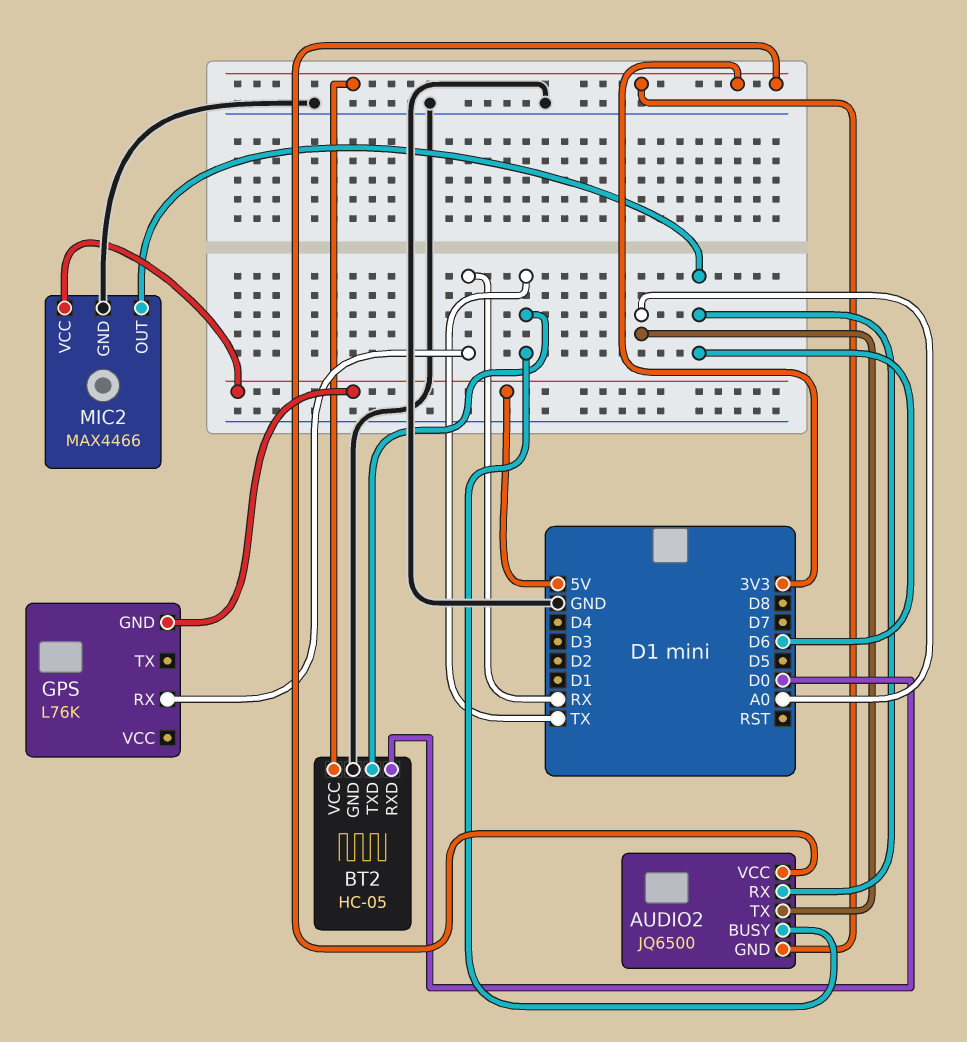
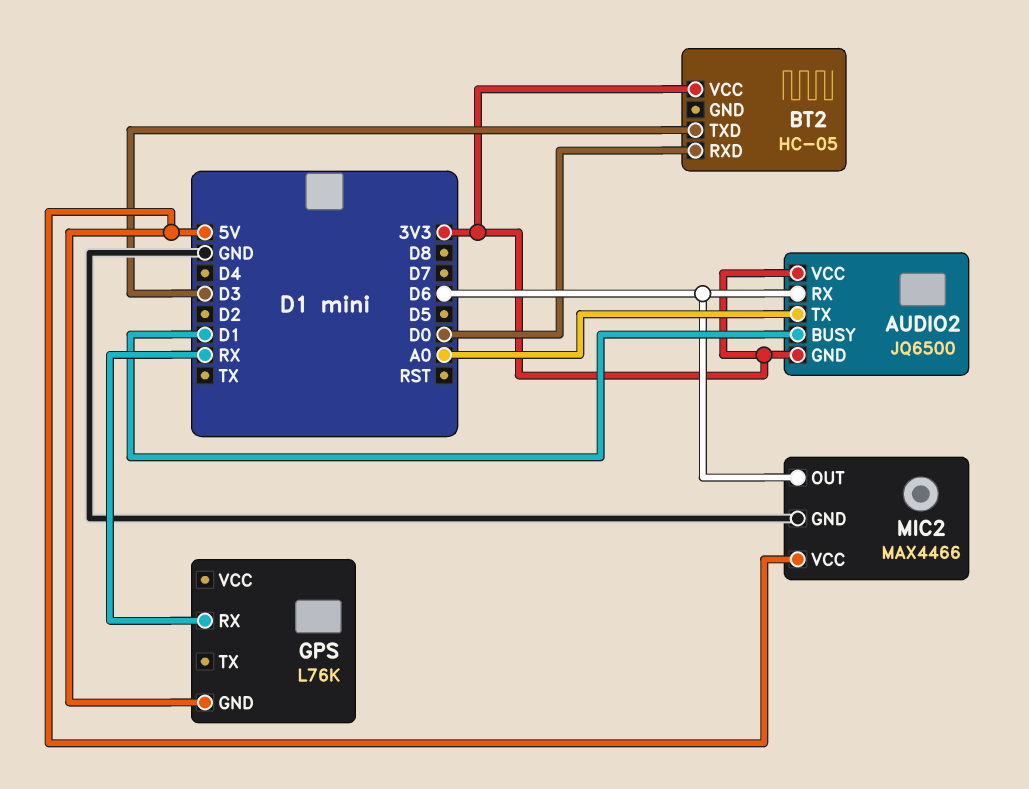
AUDIO2 pin BUSY: TX -> D1
BT2 pin GND: GND -> none
BT2 pin TXD: TX -> D3

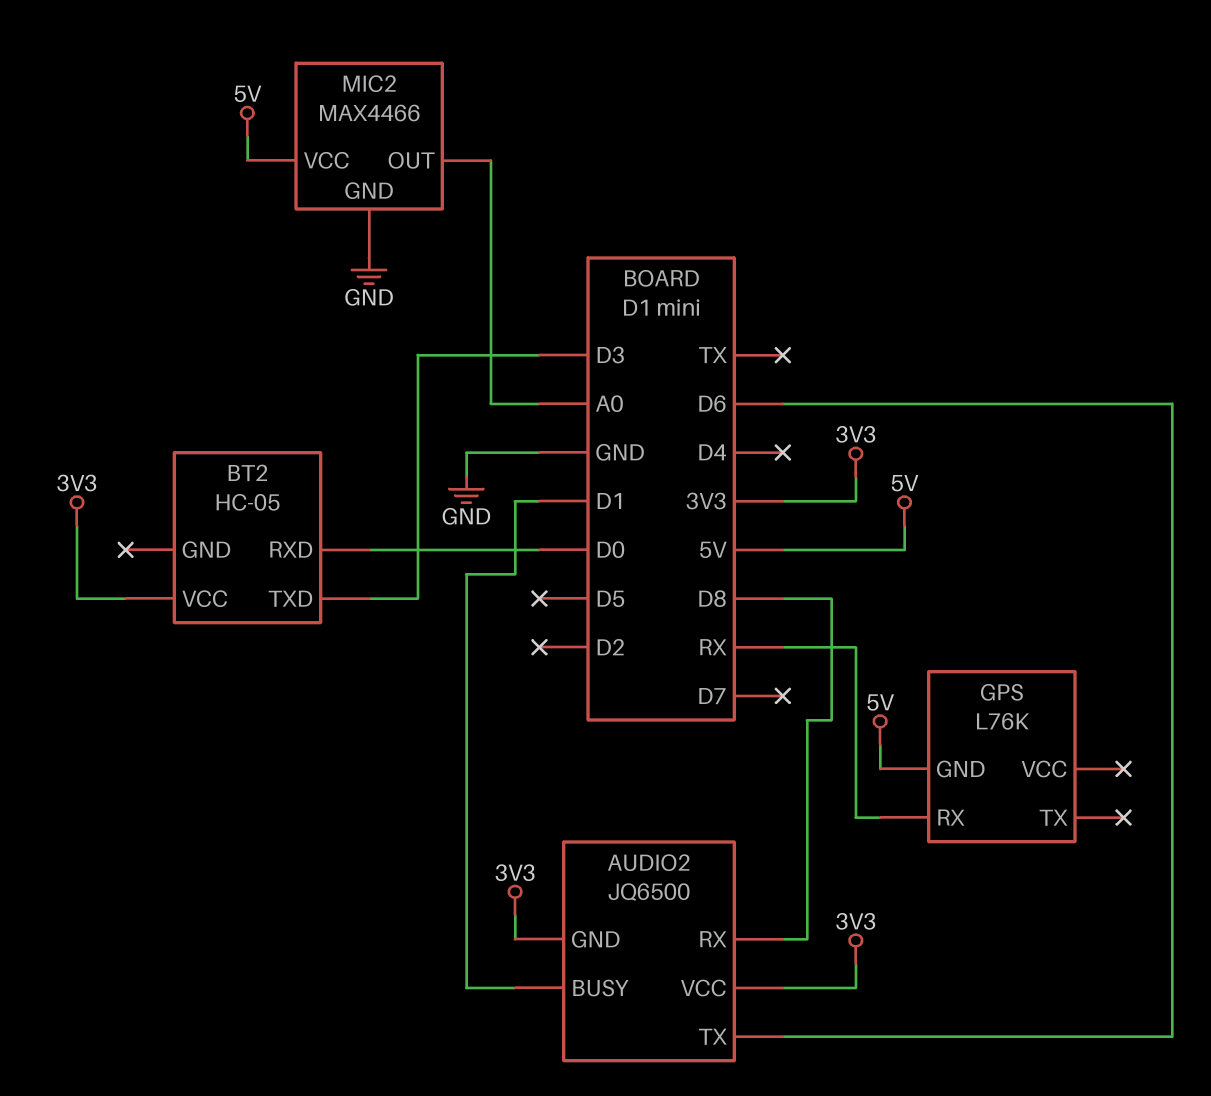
AUDIO2 pin RX: D6 -> D8
AUDIO2 pin TX: A0 -> D6
MIC2 pin OUT: D6 -> A0

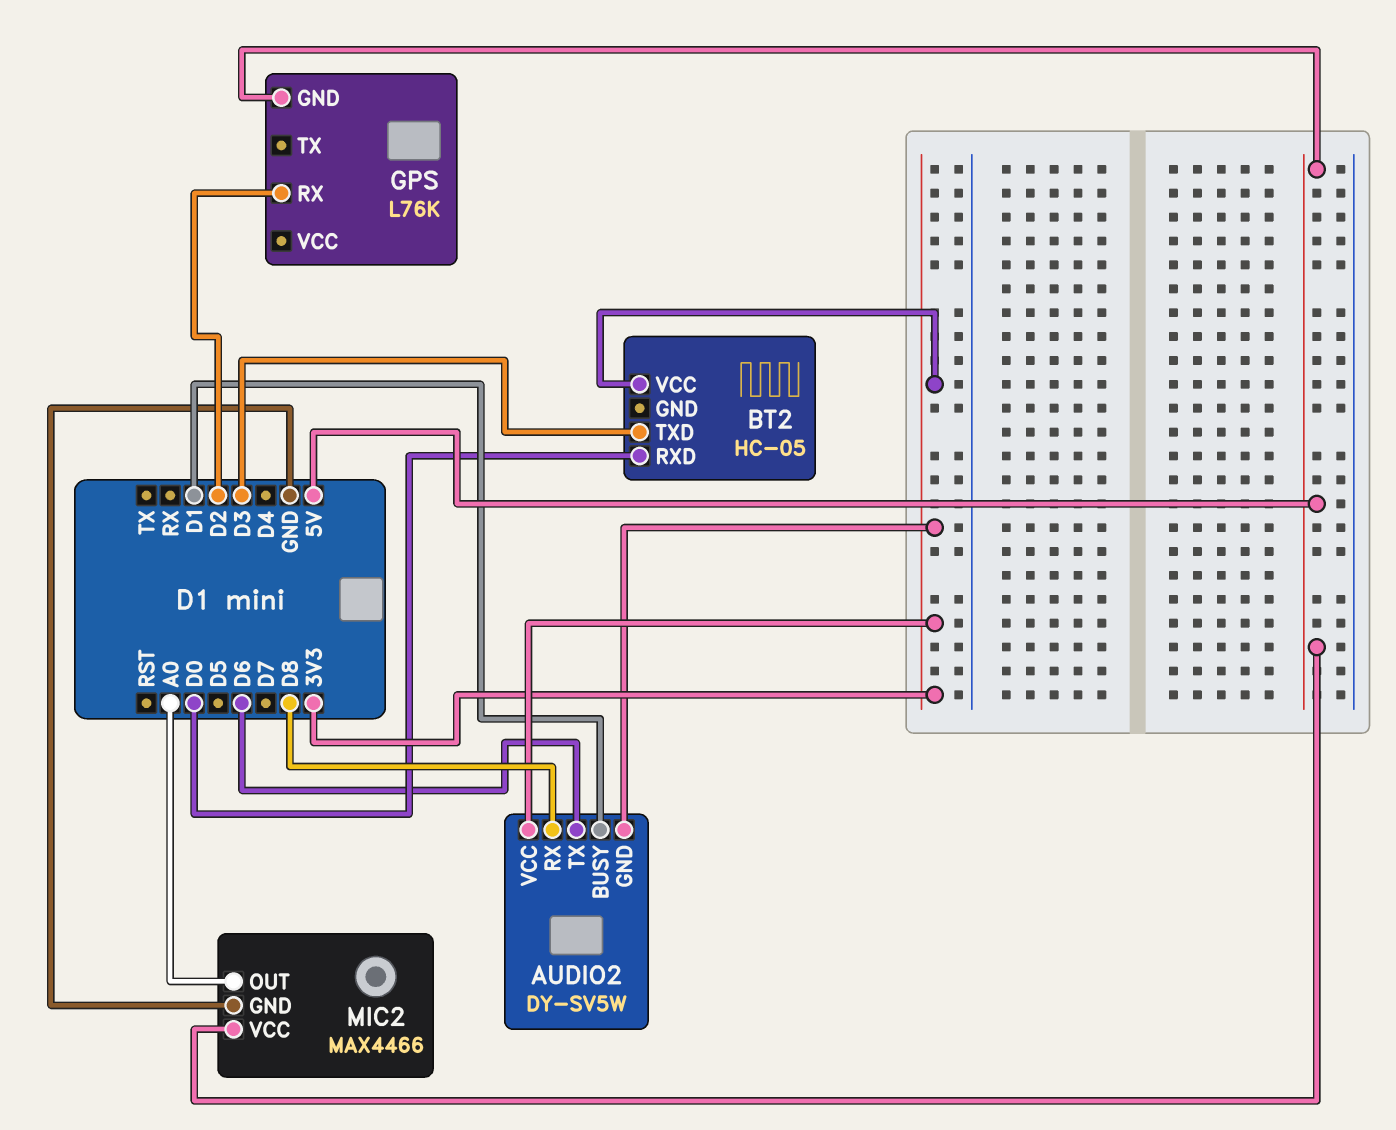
AUDIO2: JQ6500 -> DY-SV5W
GPS pin RX: RX -> D2

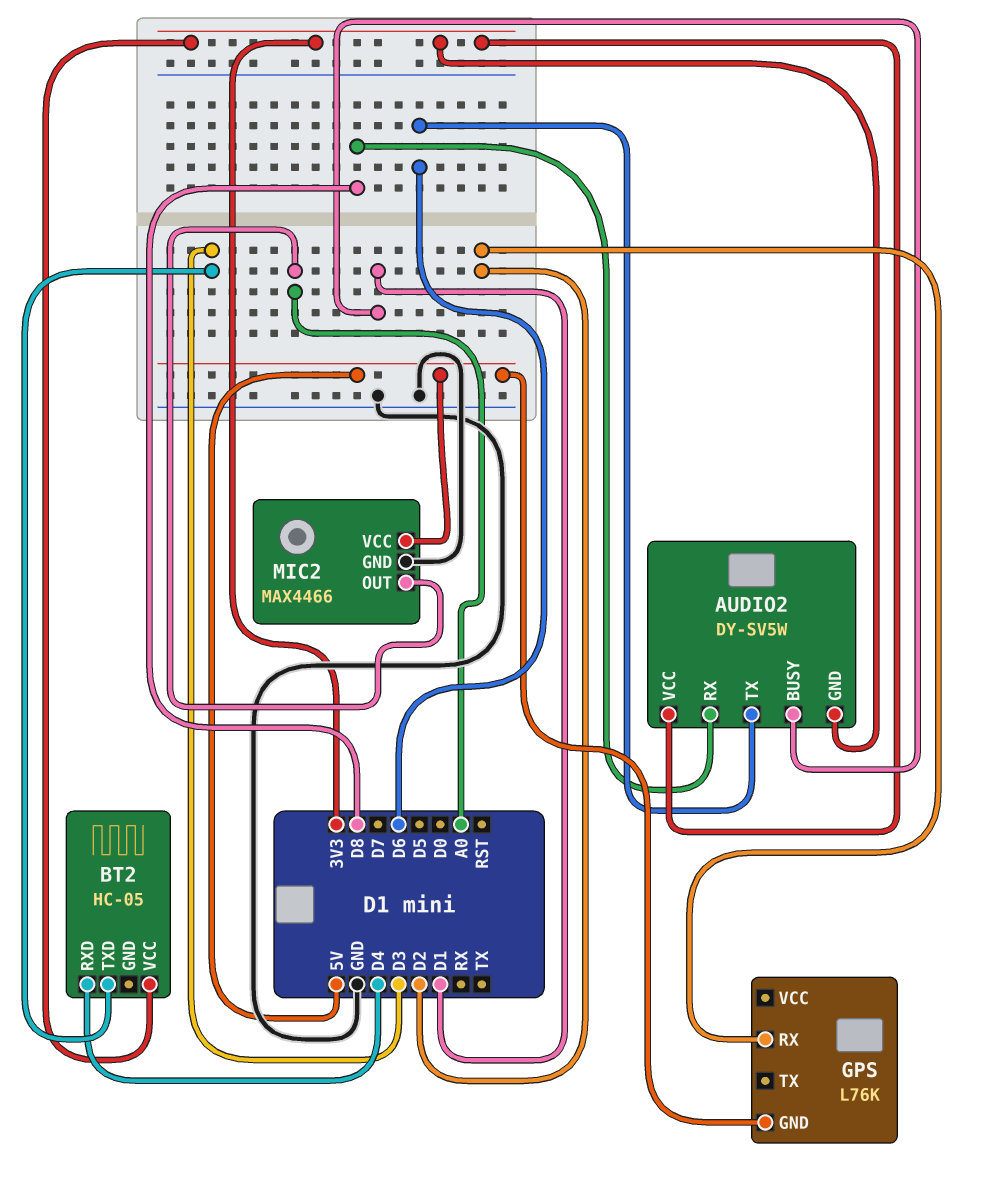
BT2 pin RXD: D0 -> D4

